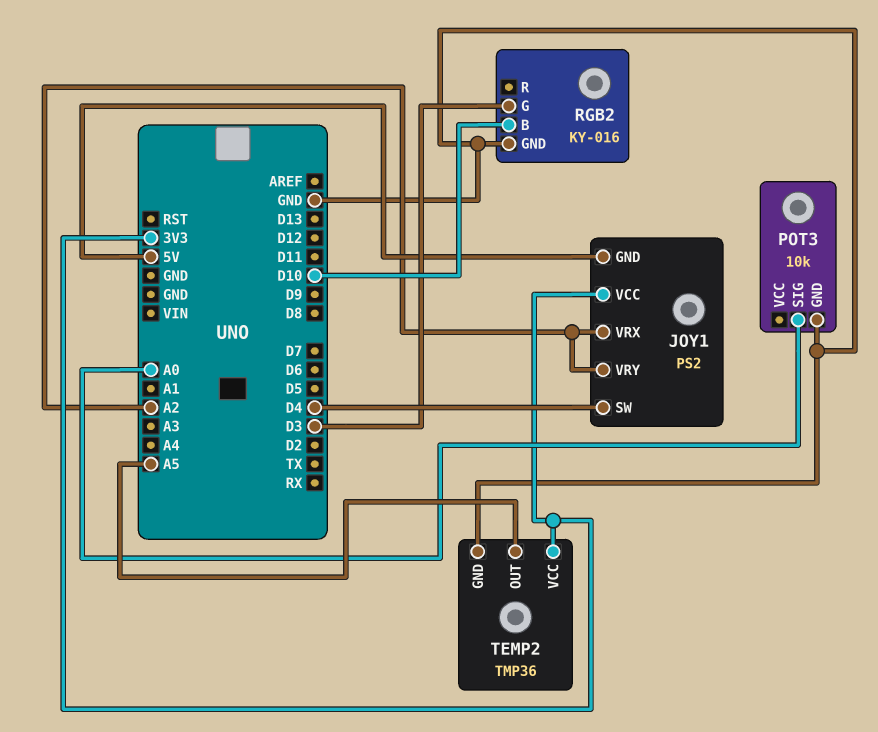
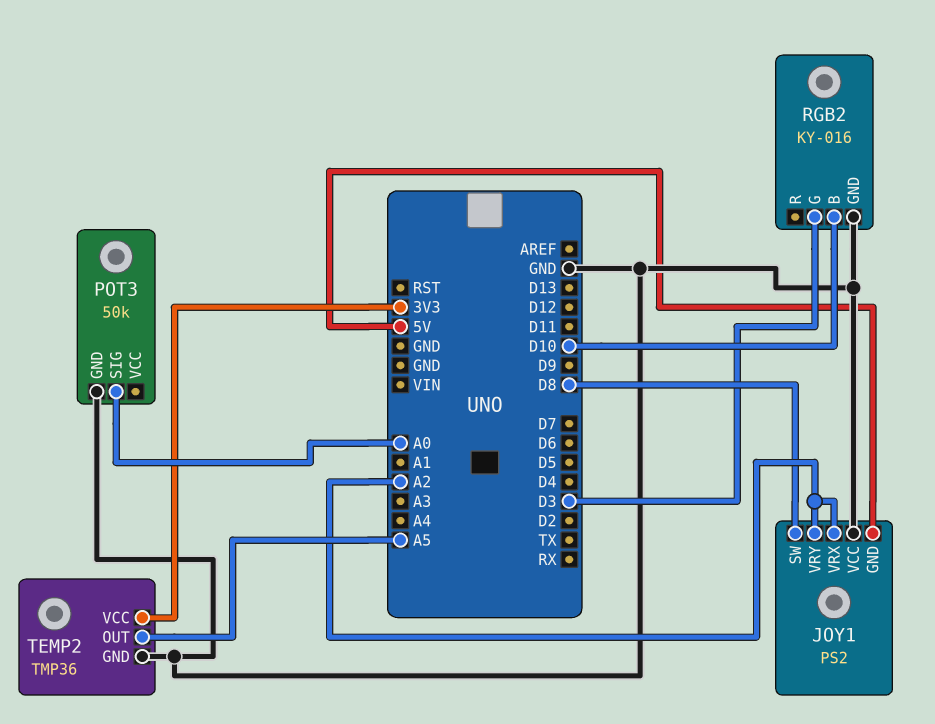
JOY1 pin SW: D4 -> D8
JOY1 pin VCC: 3V3 -> GND
POT3: 10k -> 50k

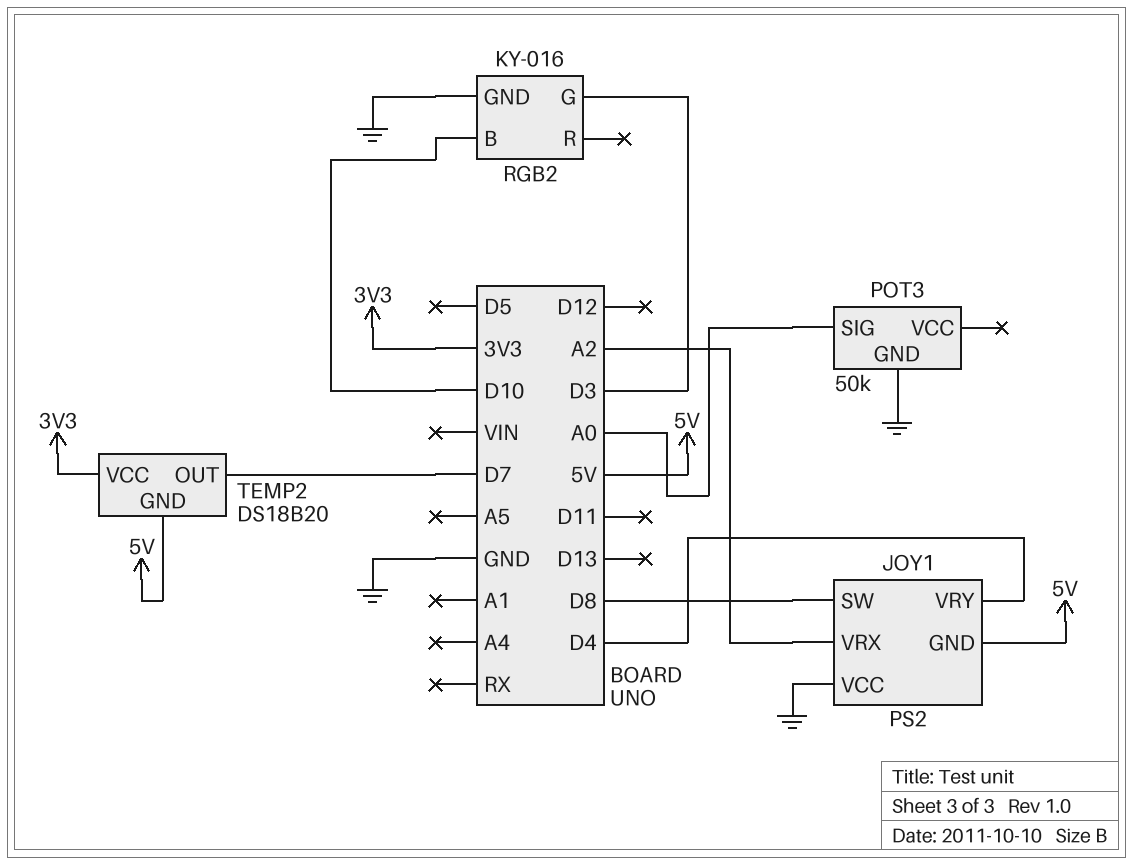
JOY1 pin VRY: A2 -> D4
TEMP2: TMP36 -> DS18B20
TEMP2 pin GND: GND -> 5V
TEMP2 pin OUT: A5 -> D7

